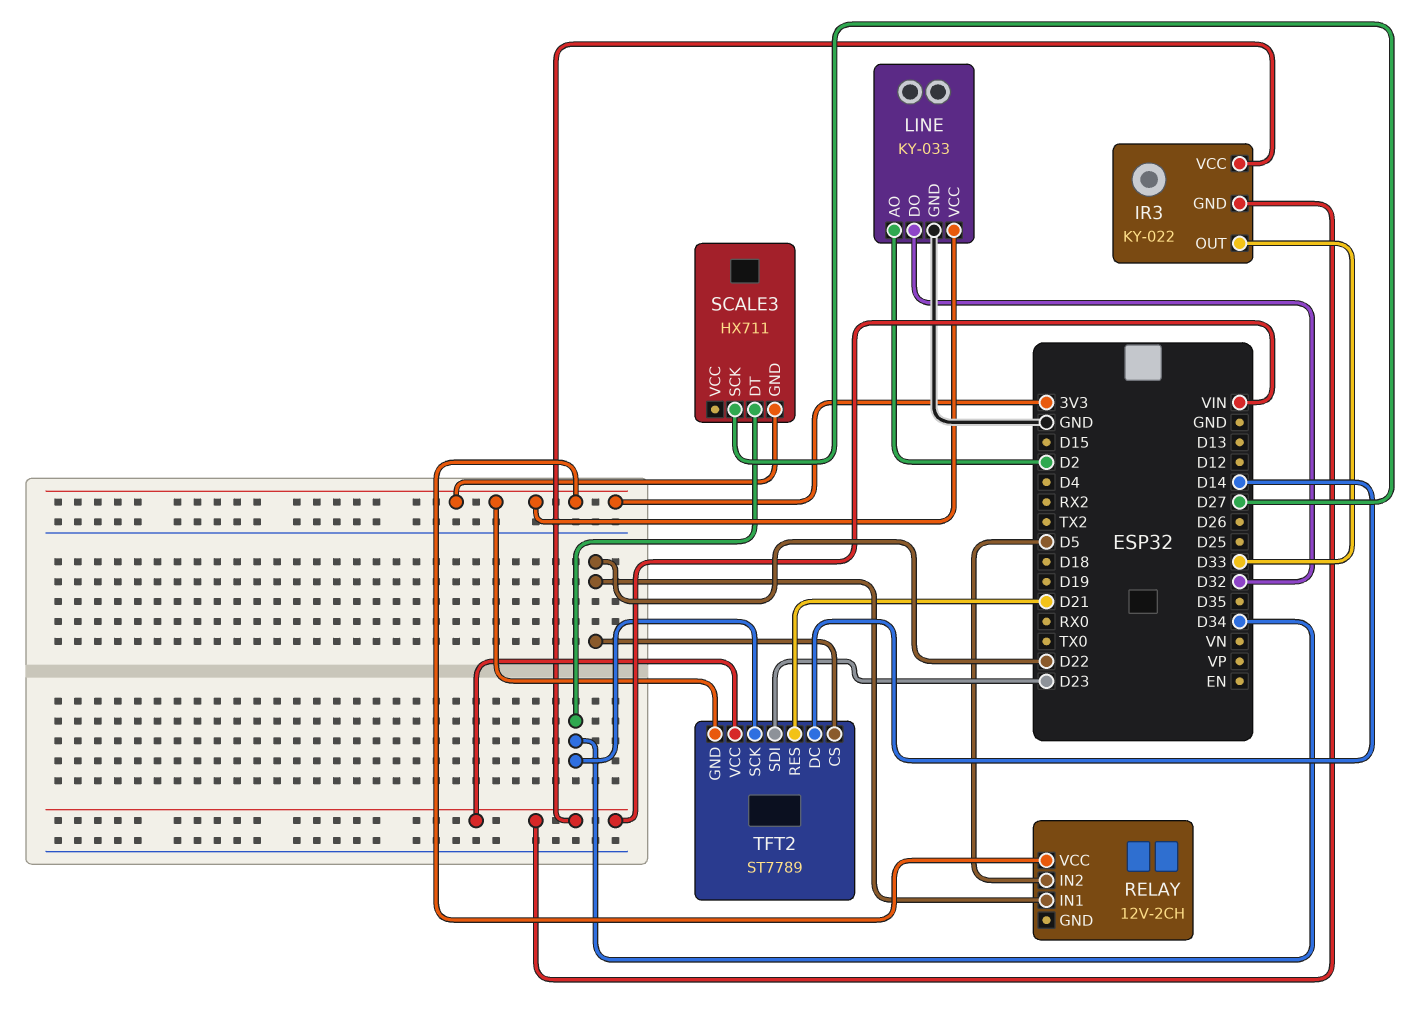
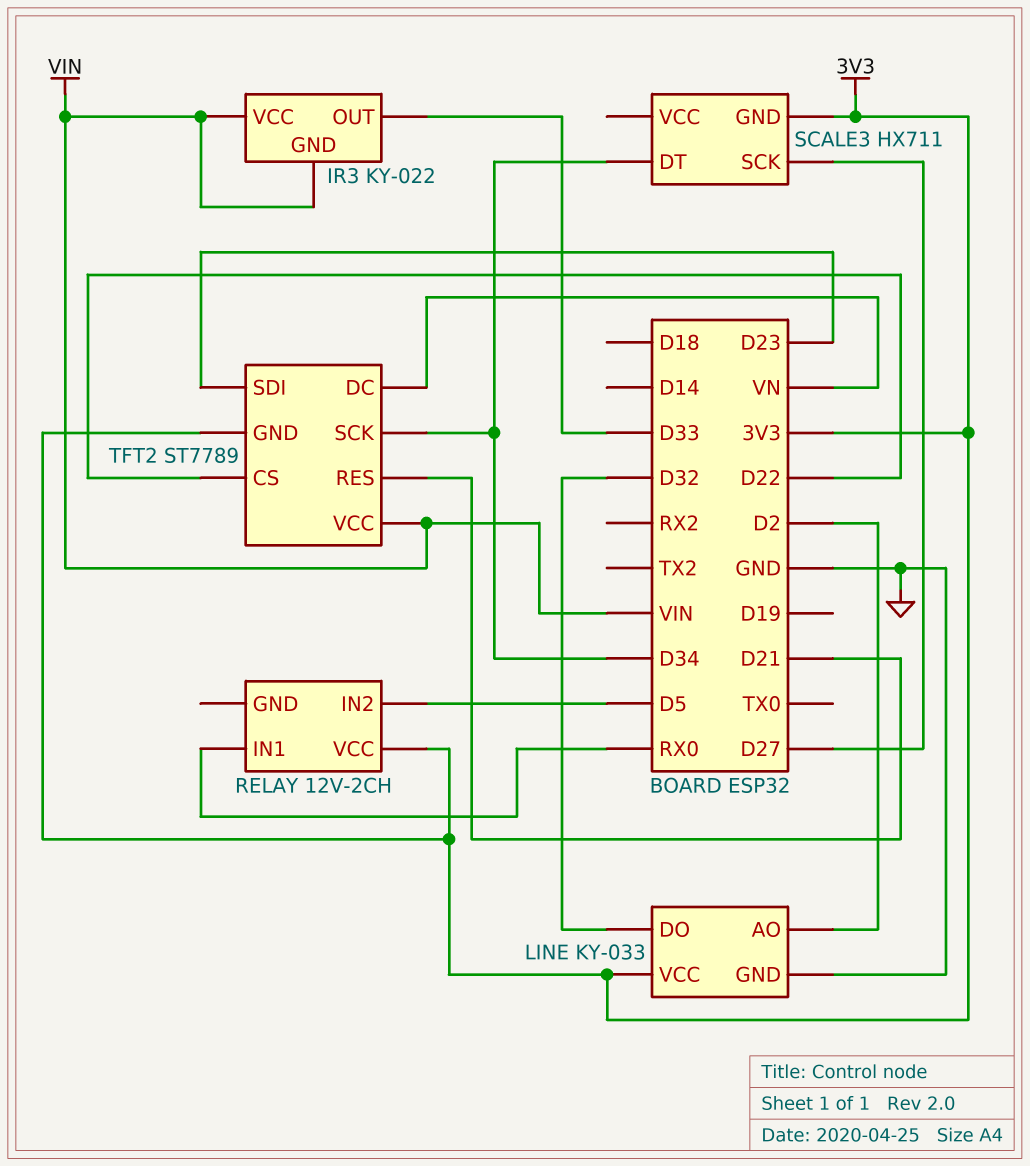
RELAY pin IN1: D22 -> RX0
TFT2 pin DC: D14 -> VN

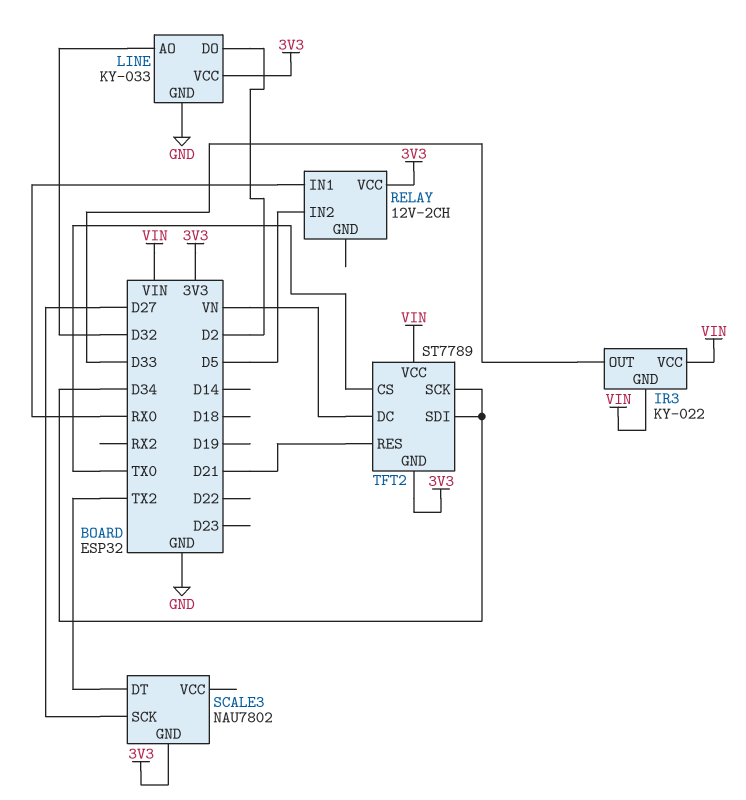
LINE pin AO: D2 -> D32
LINE pin DO: D32 -> D2
SCALE3: HX711 -> NAU7802
SCALE3 pin DT: D34 -> TX2
TFT2 pin CS: D22 -> TX0
TFT2 pin SDI: D23 -> D34

